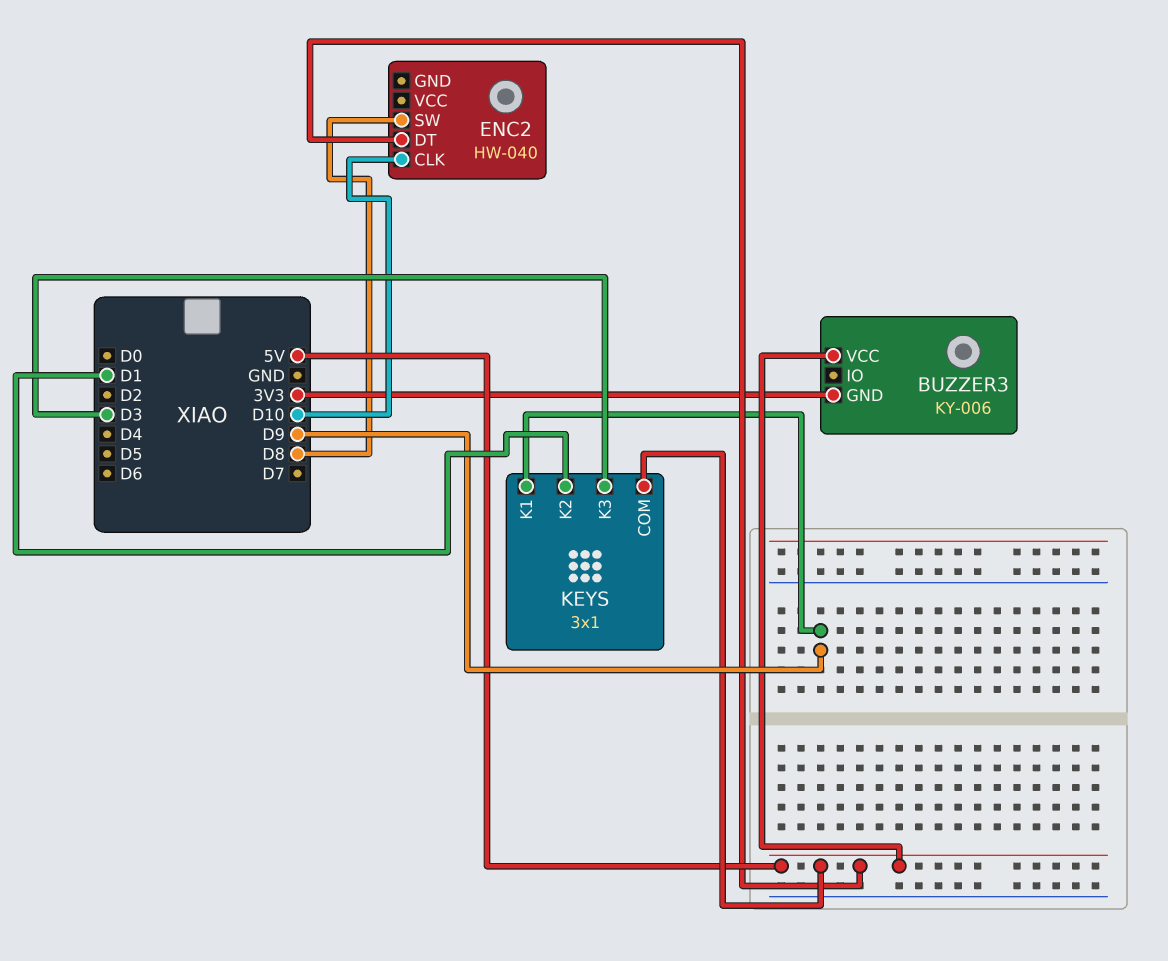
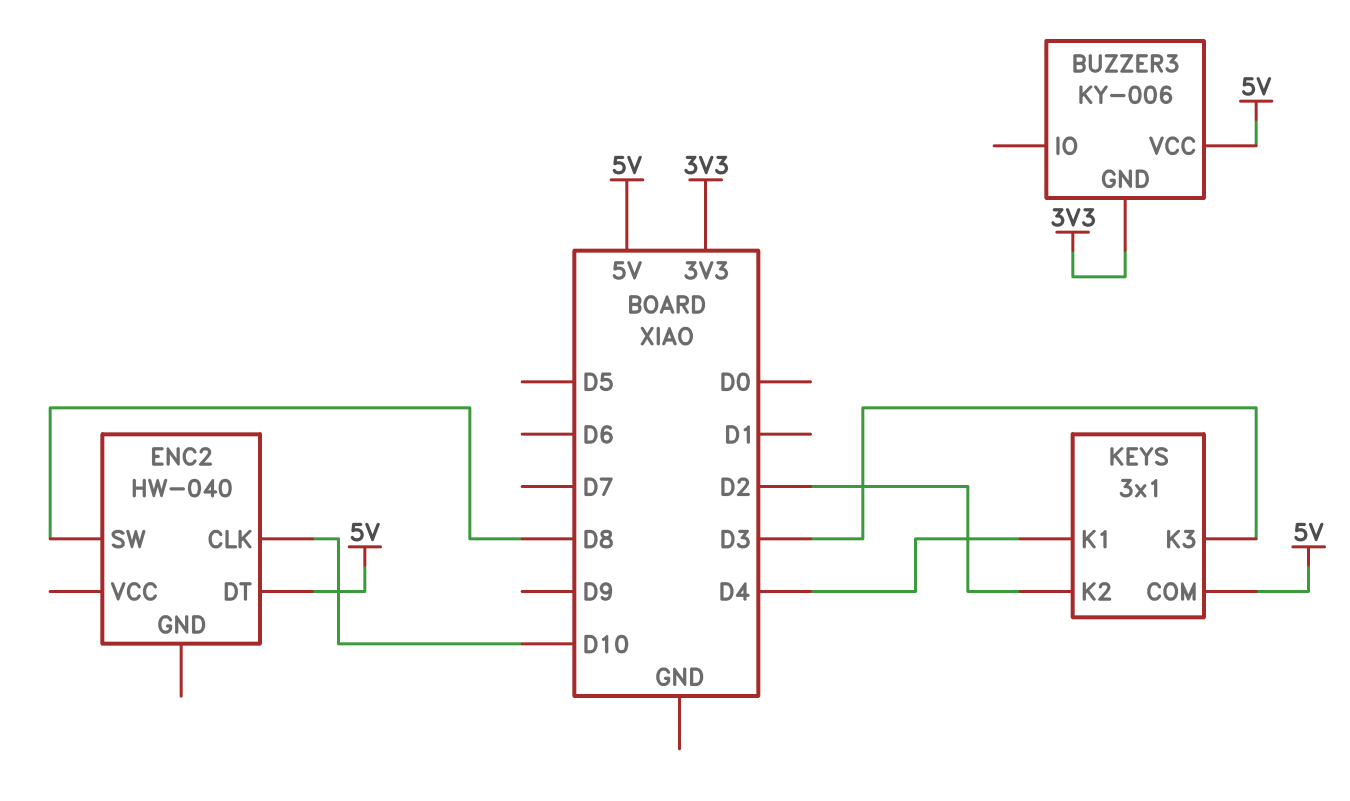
KEYS pin K1: D9 -> D4
KEYS pin K2: D1 -> D2

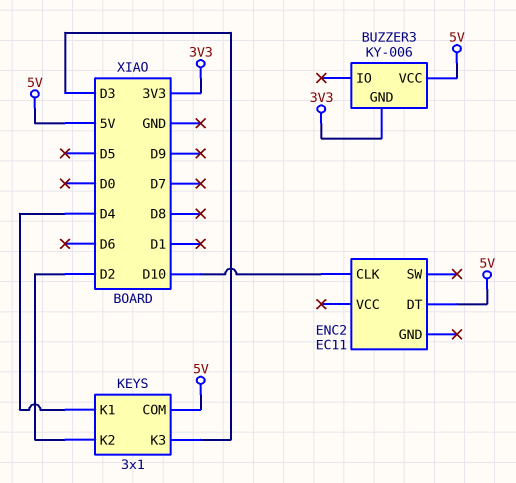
ENC2: HW-040 -> EC11
ENC2 pin SW: D8 -> none

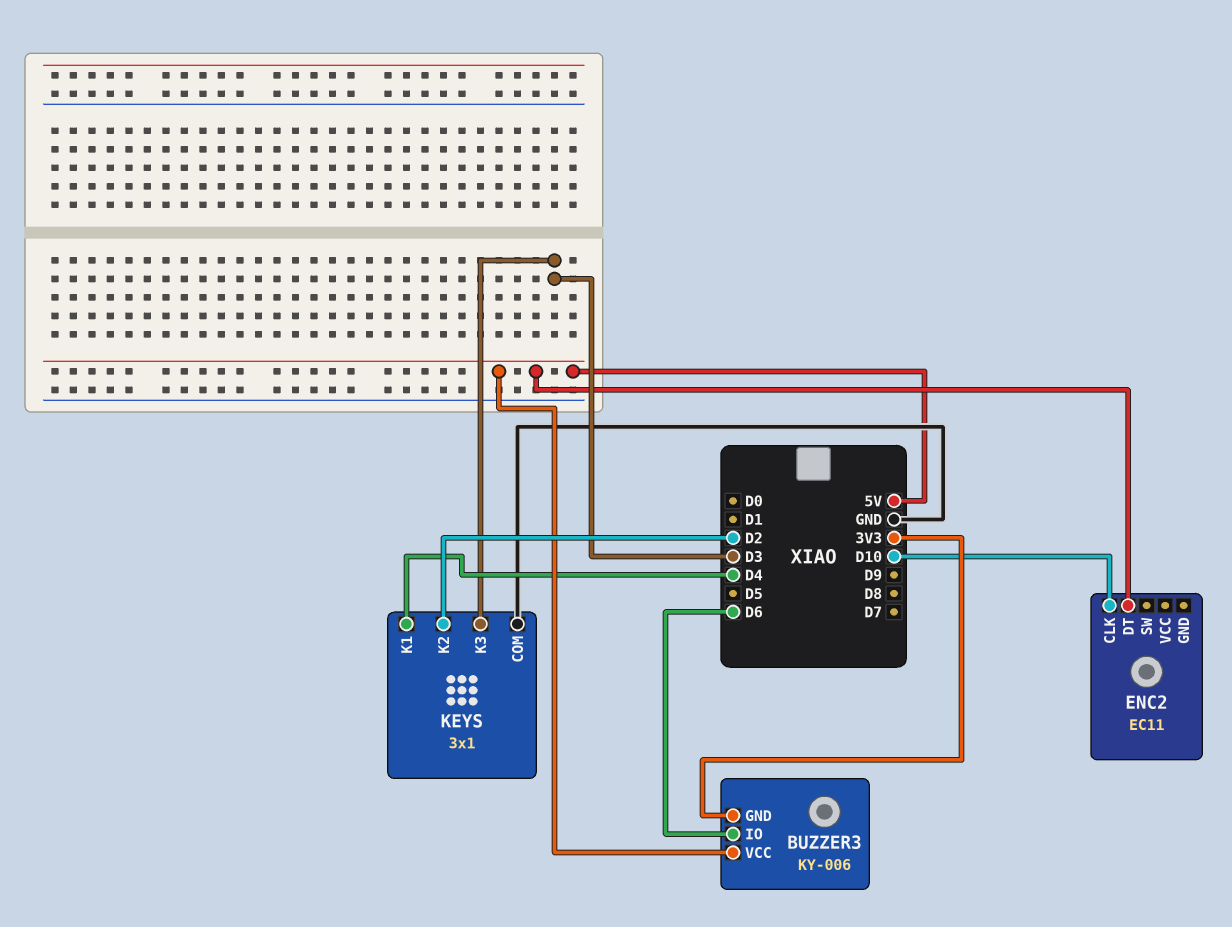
BUZZER3 pin IO: none -> D6
KEYS pin COM: 5V -> GND

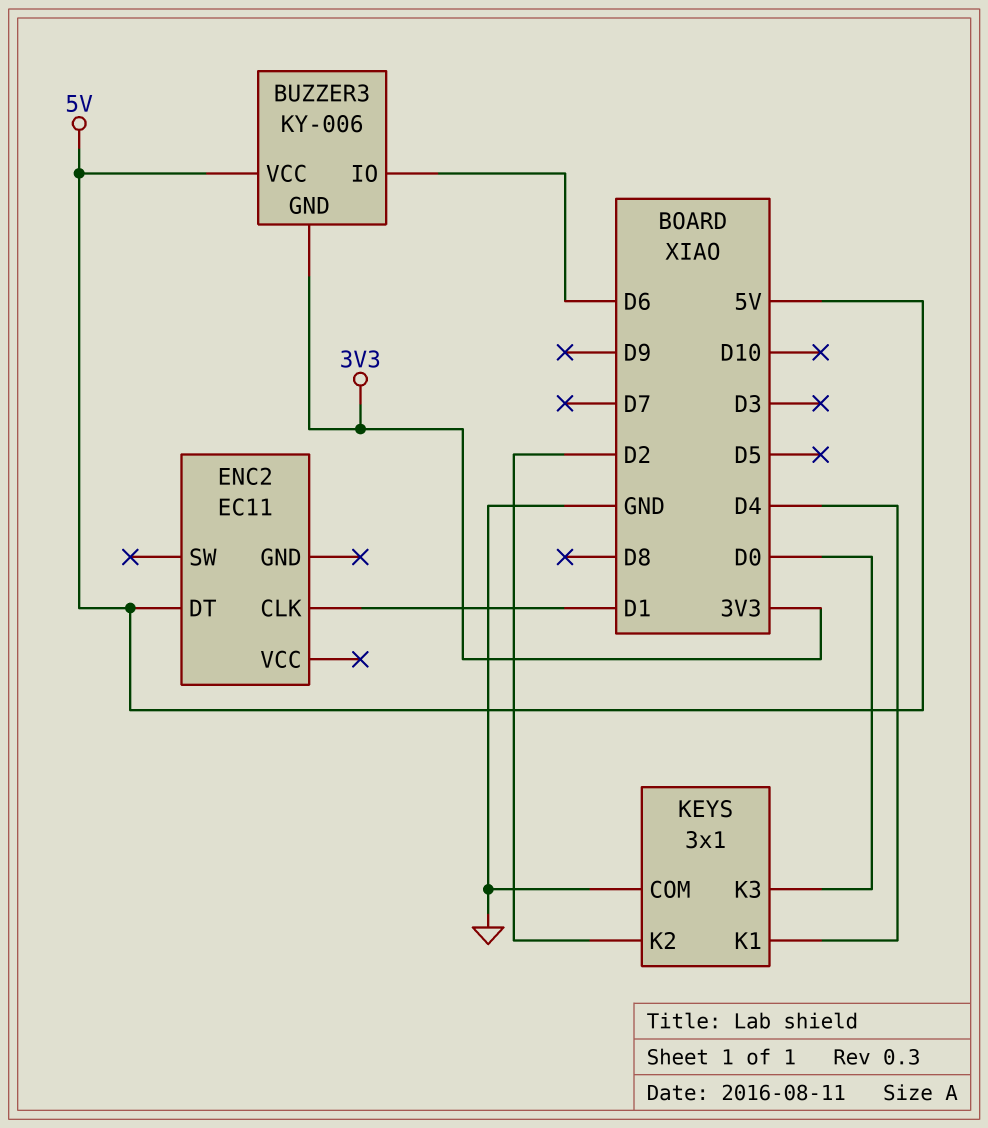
ENC2 pin CLK: D10 -> D1
KEYS pin K3: D3 -> D0

